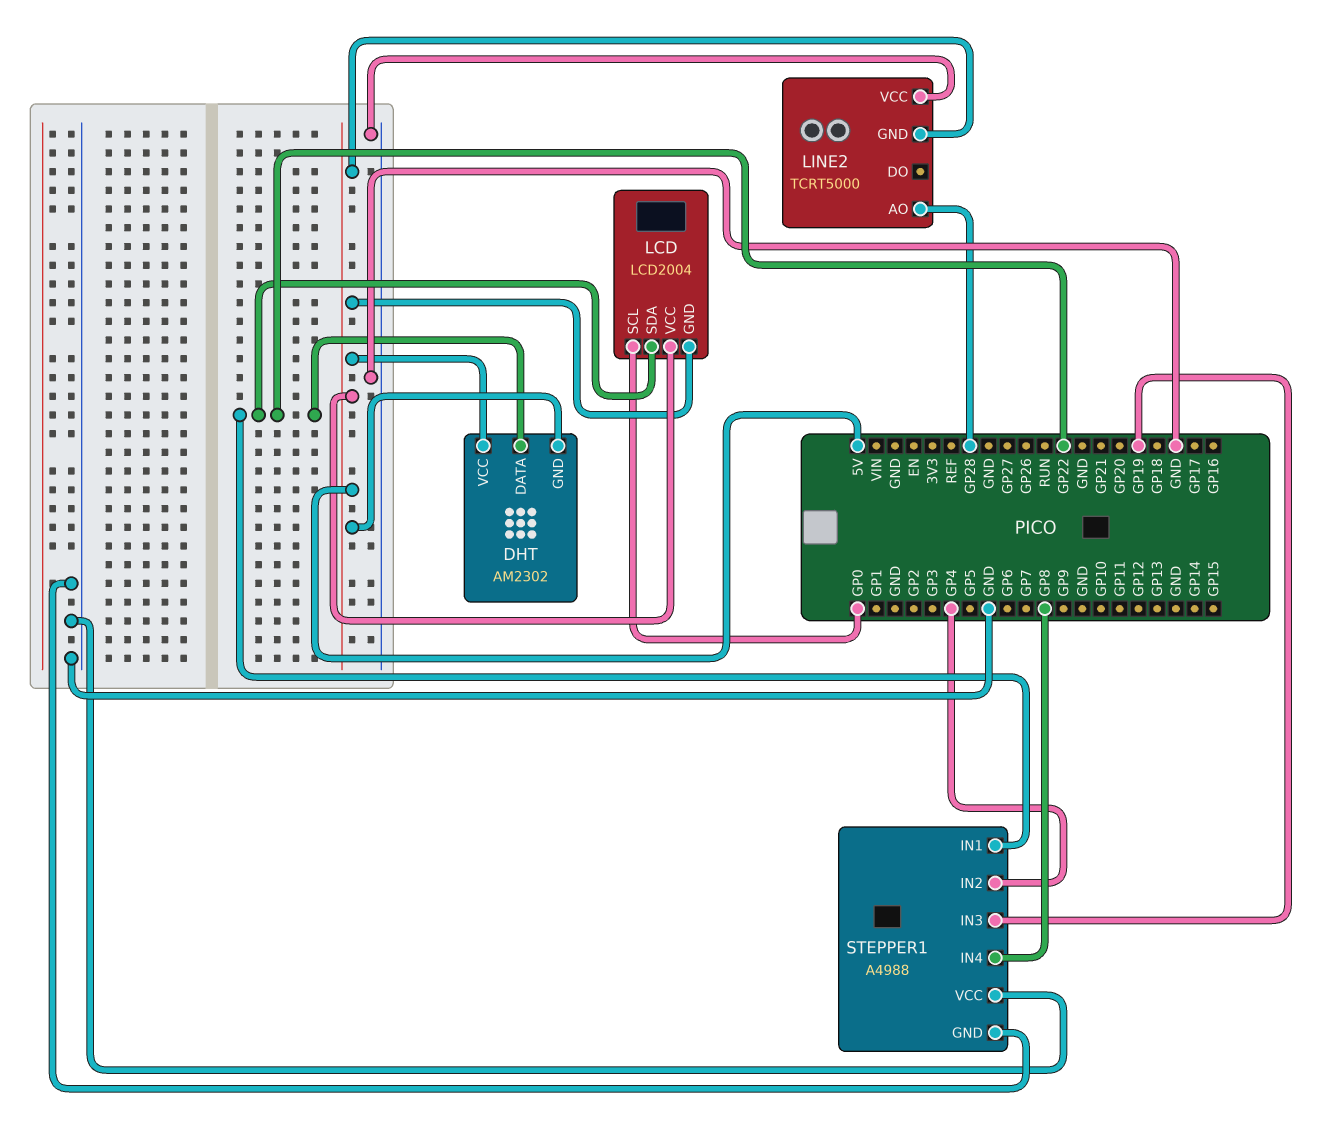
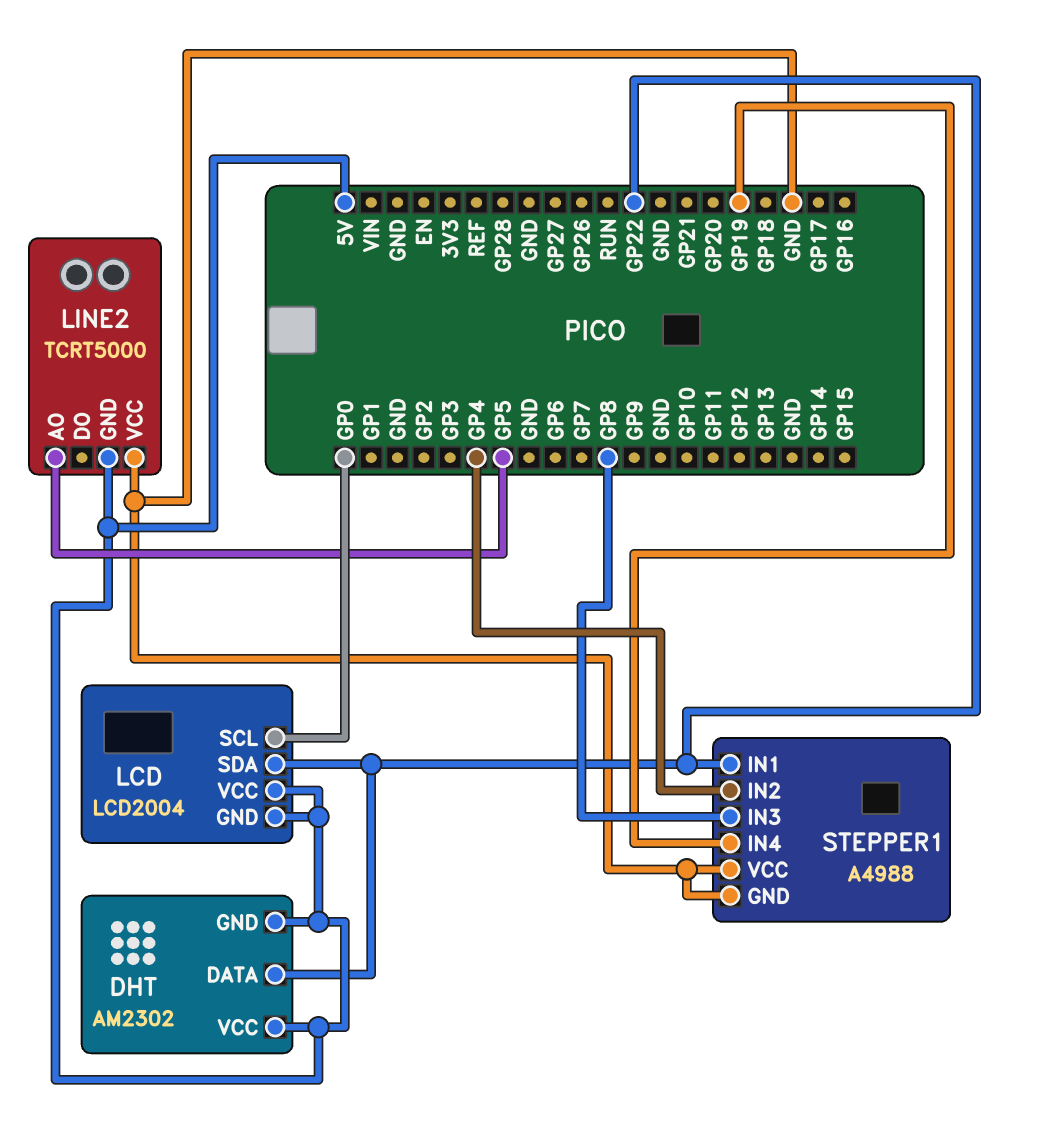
LINE2 pin AO: GP28 -> GP5
STEPPER1 pin IN3: GP19 -> GP8
STEPPER1 pin IN4: GP8 -> GP19

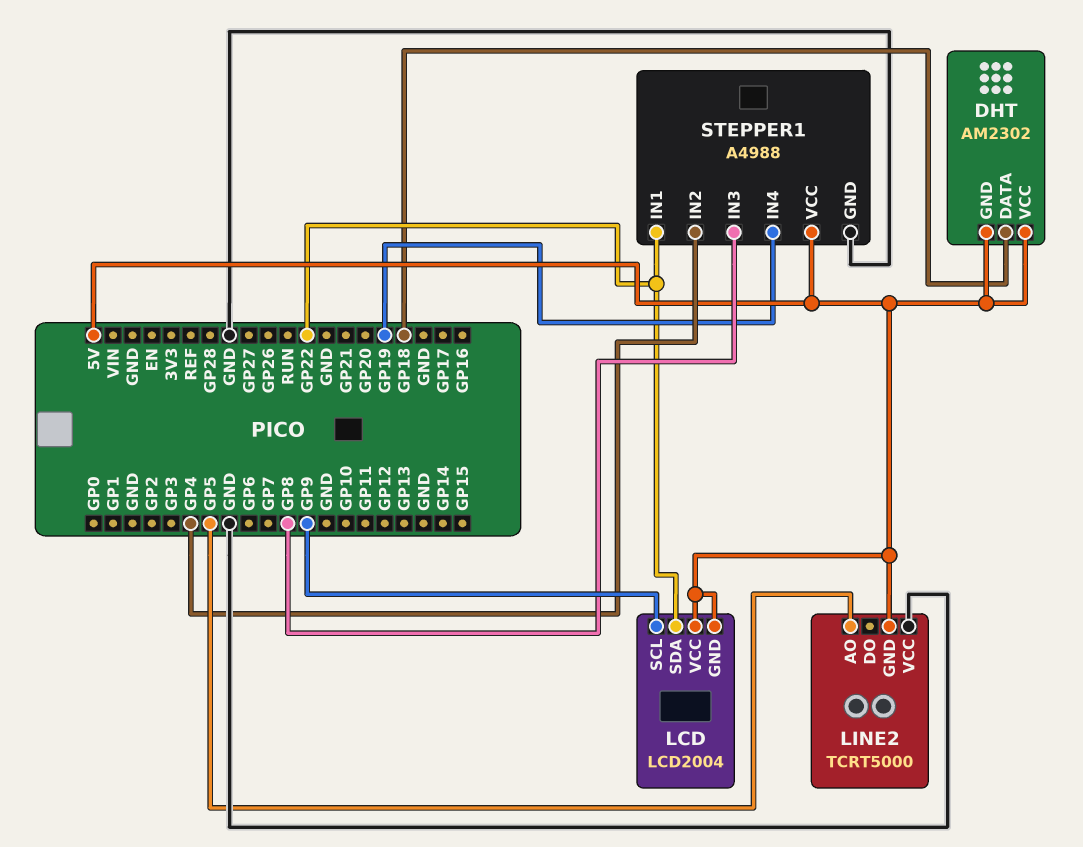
DHT pin DATA: GP22 -> GP18
LCD pin SCL: GP0 -> GP9
STEPPER1 pin VCC: GND -> 5V

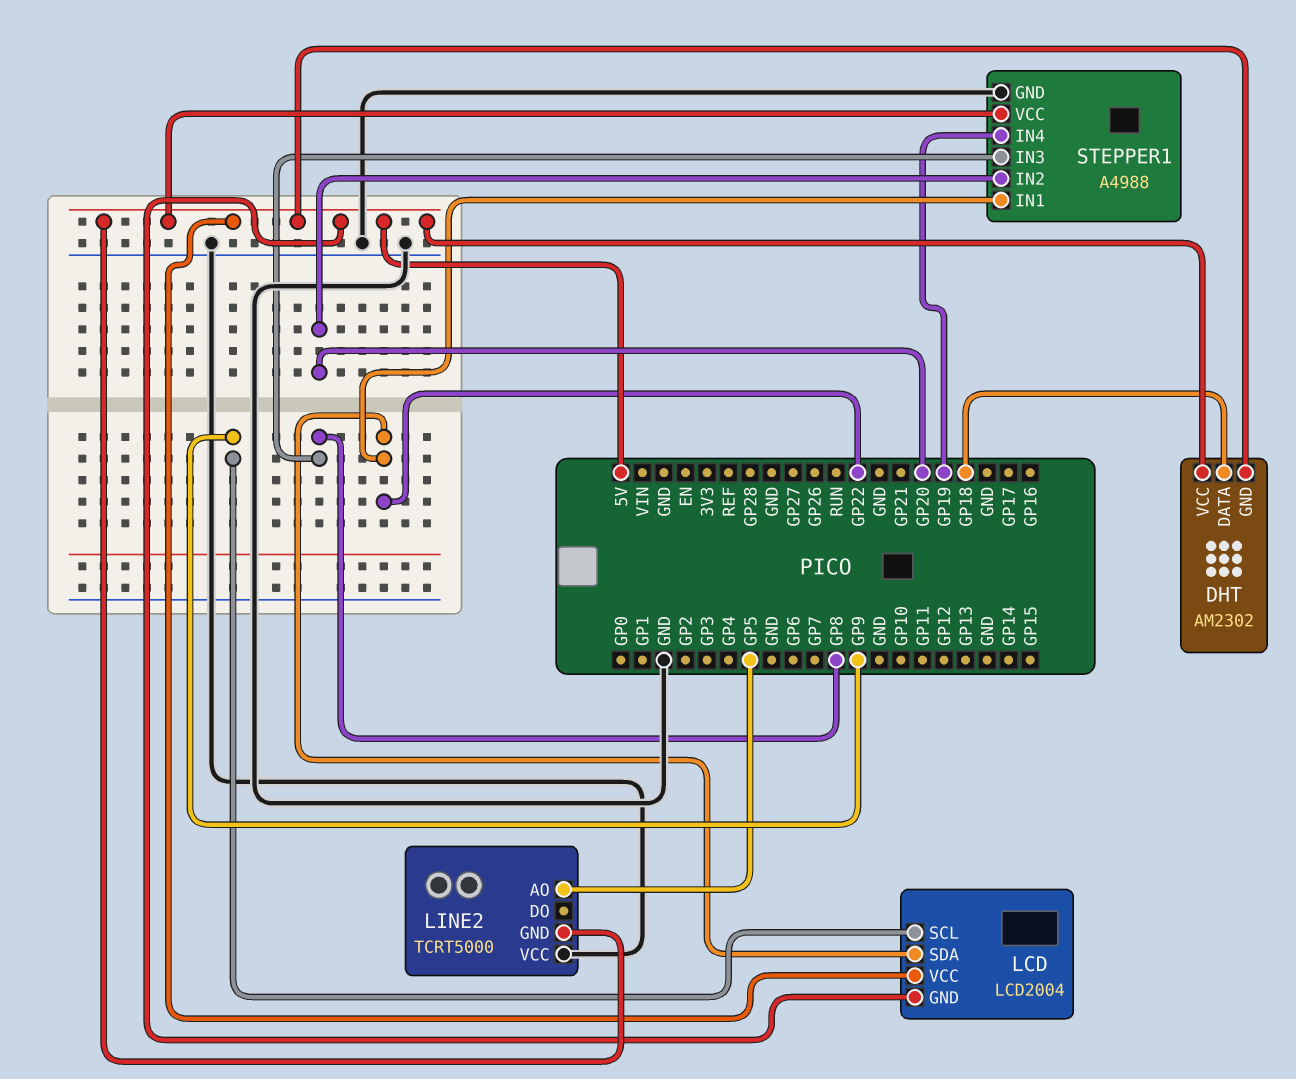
STEPPER1 pin IN2: GP4 -> GP20

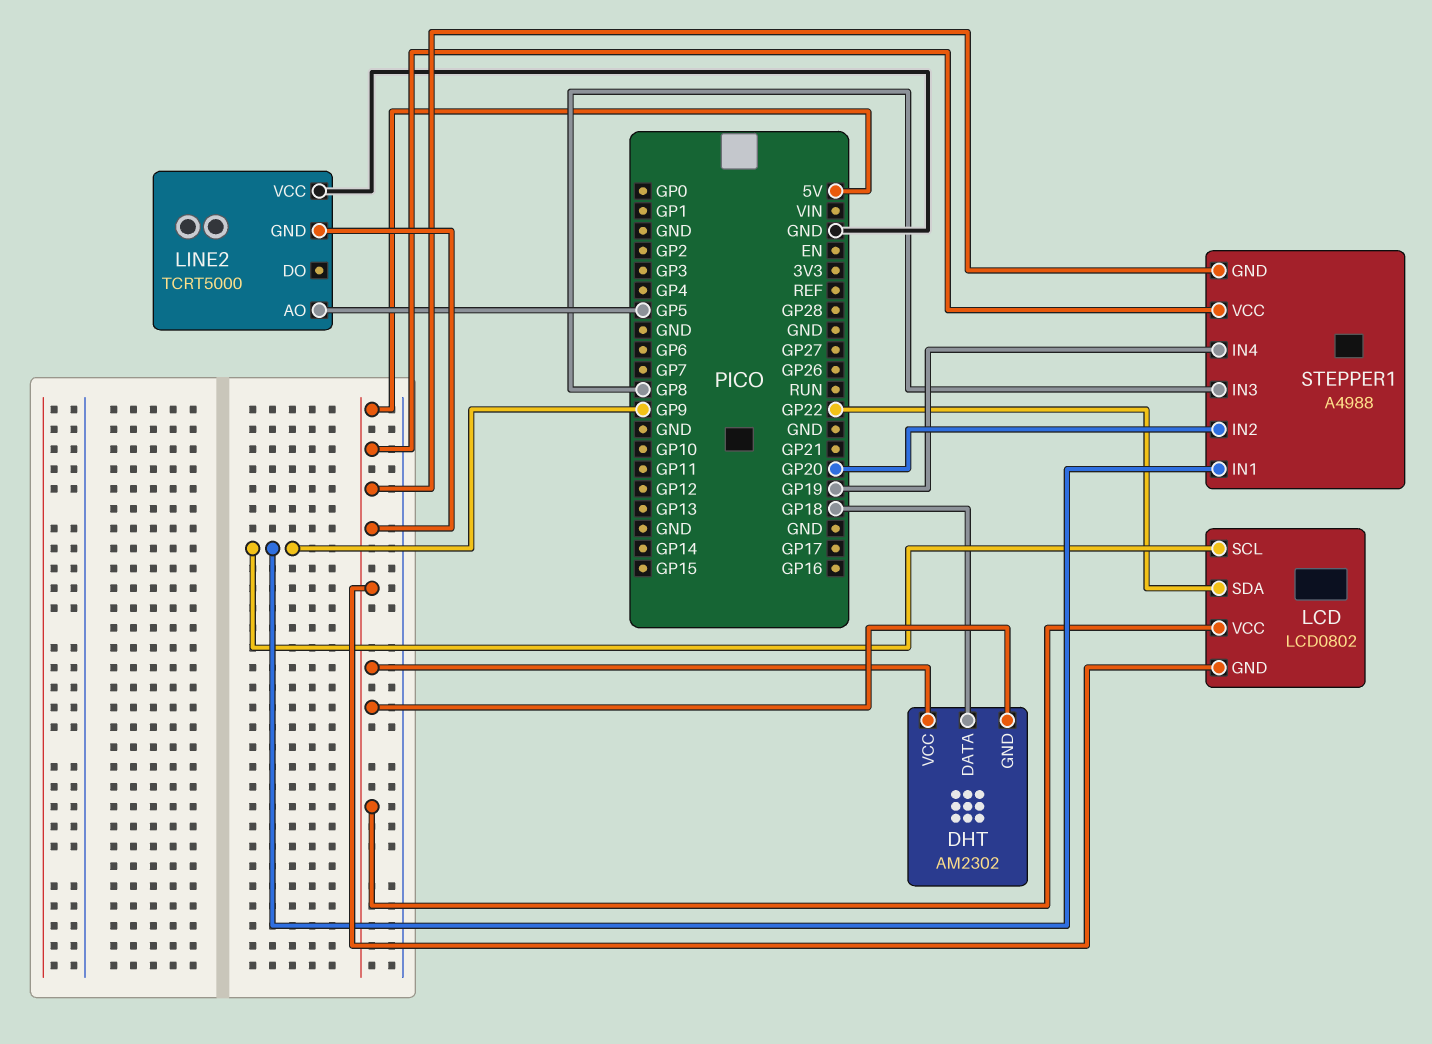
LCD: LCD2004 -> LCD0802
STEPPER1 pin GND: GND -> 5V
STEPPER1 pin IN1: GP22 -> GP9

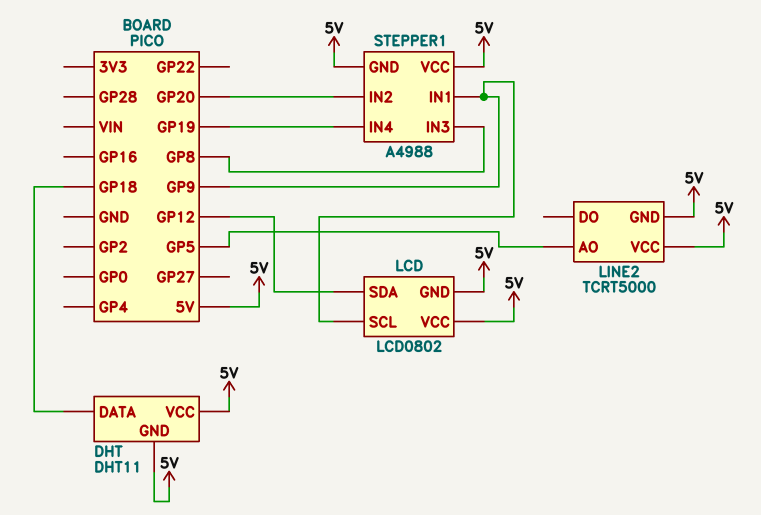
DHT: AM2302 -> DHT11
LCD pin SDA: GP22 -> GP12
LINE2 pin VCC: GND -> 5V

